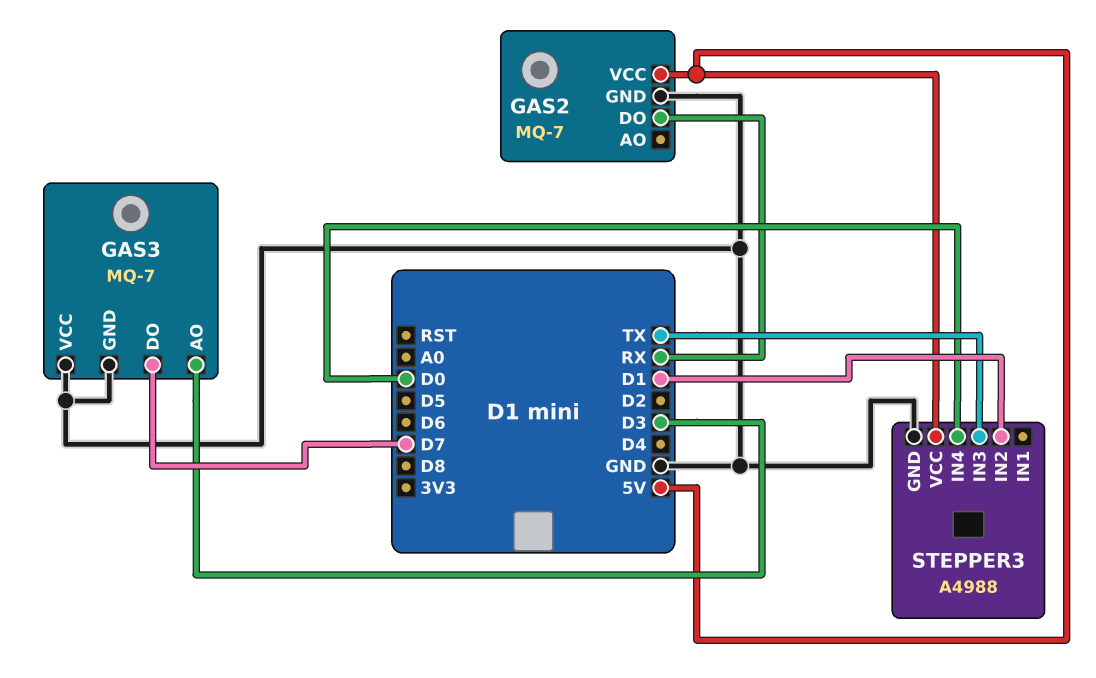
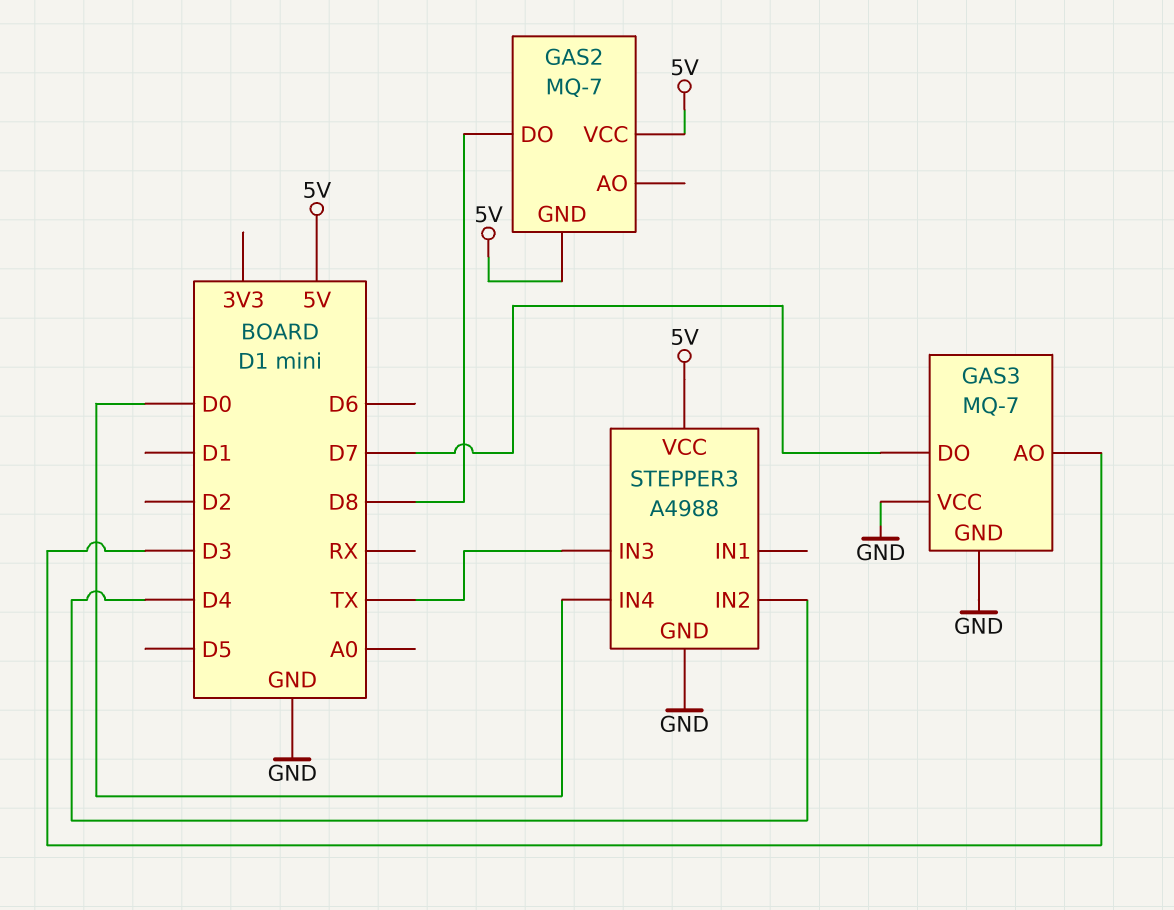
GAS2 pin DO: RX -> D8
GAS2 pin GND: GND -> 5V
STEPPER3 pin IN2: D1 -> D4

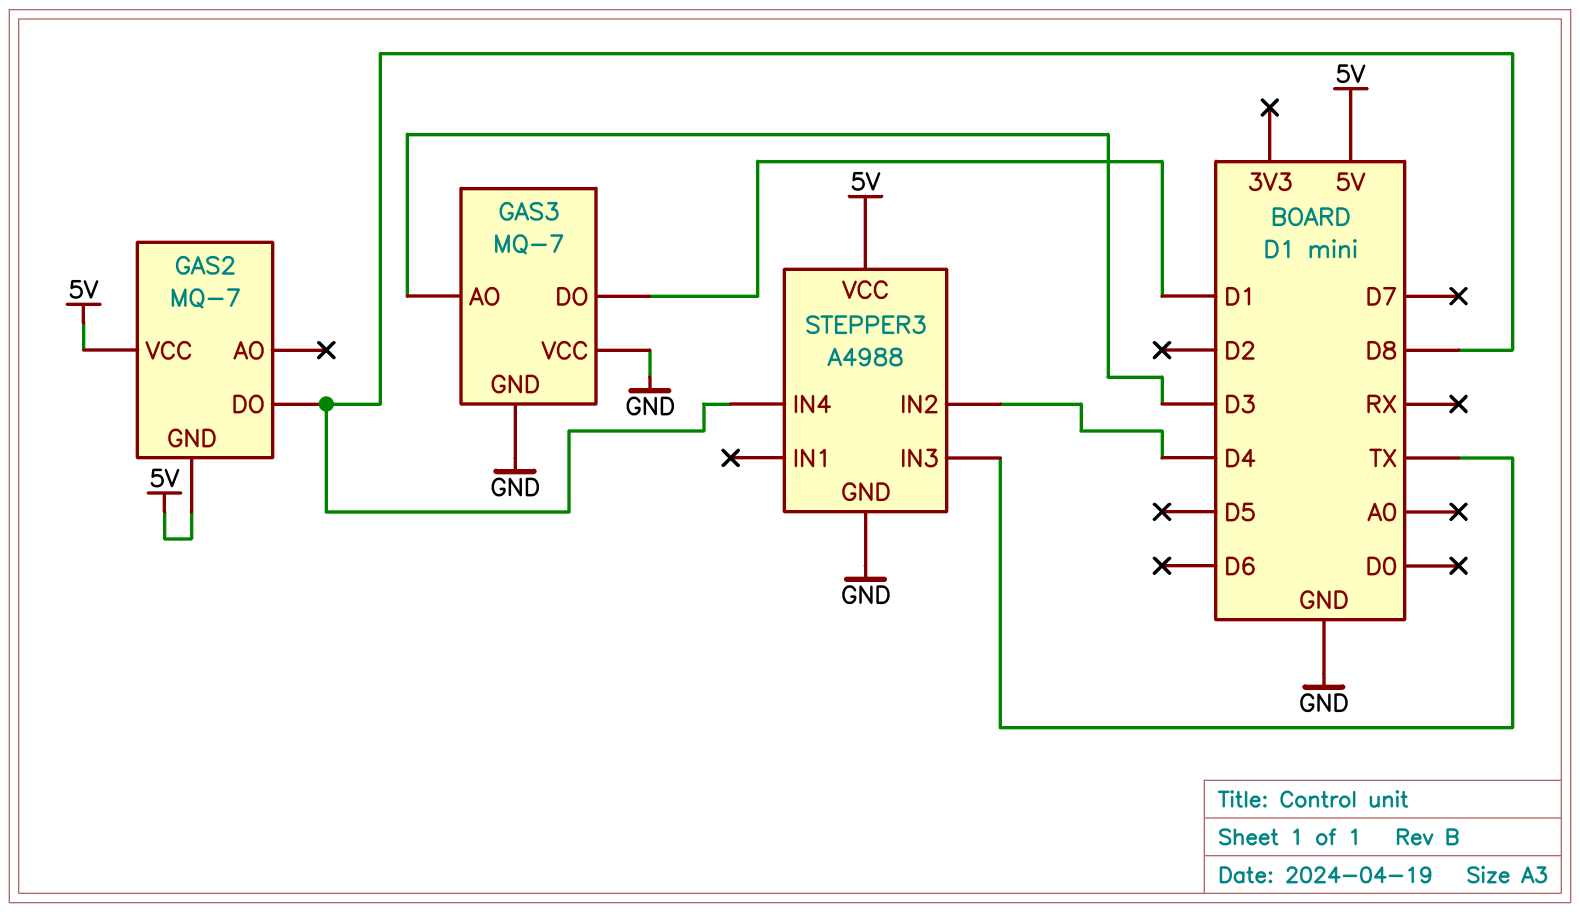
GAS3 pin DO: D7 -> D1
STEPPER3 pin IN4: D0 -> D8

